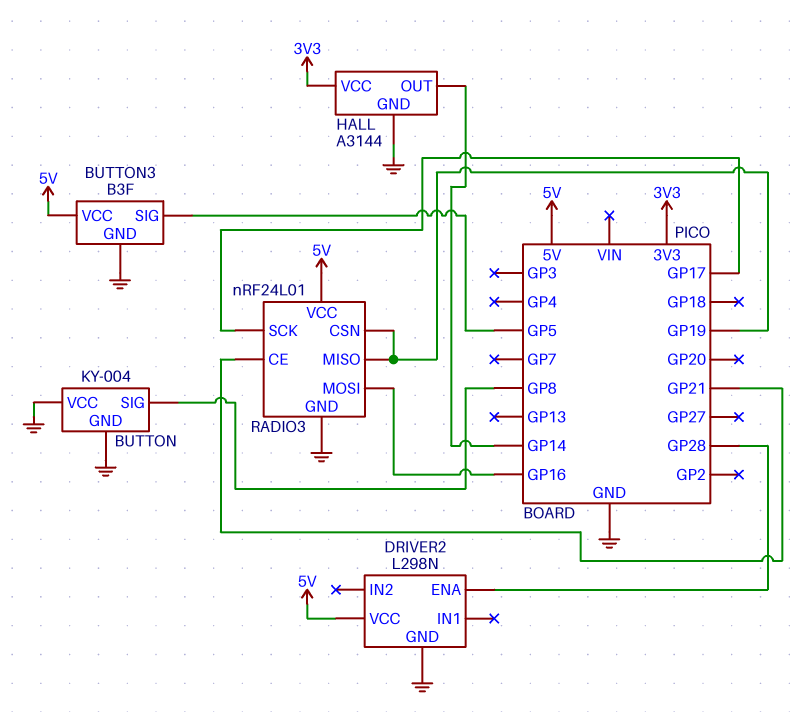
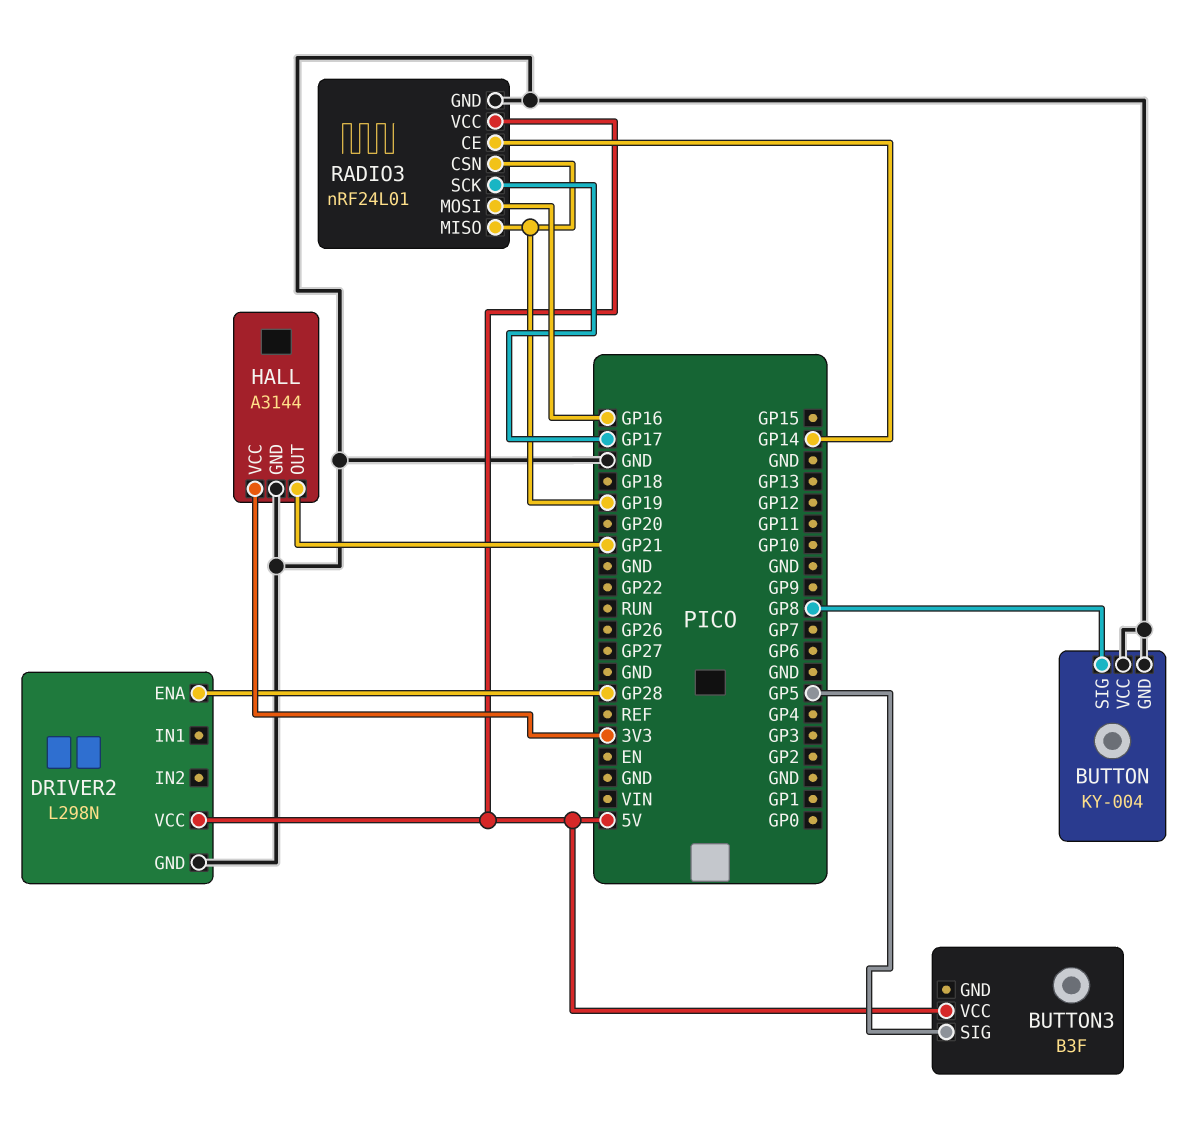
BUTTON3 pin GND: GND -> none
HALL pin OUT: GP14 -> GP21
RADIO3 pin CE: GP21 -> GP14

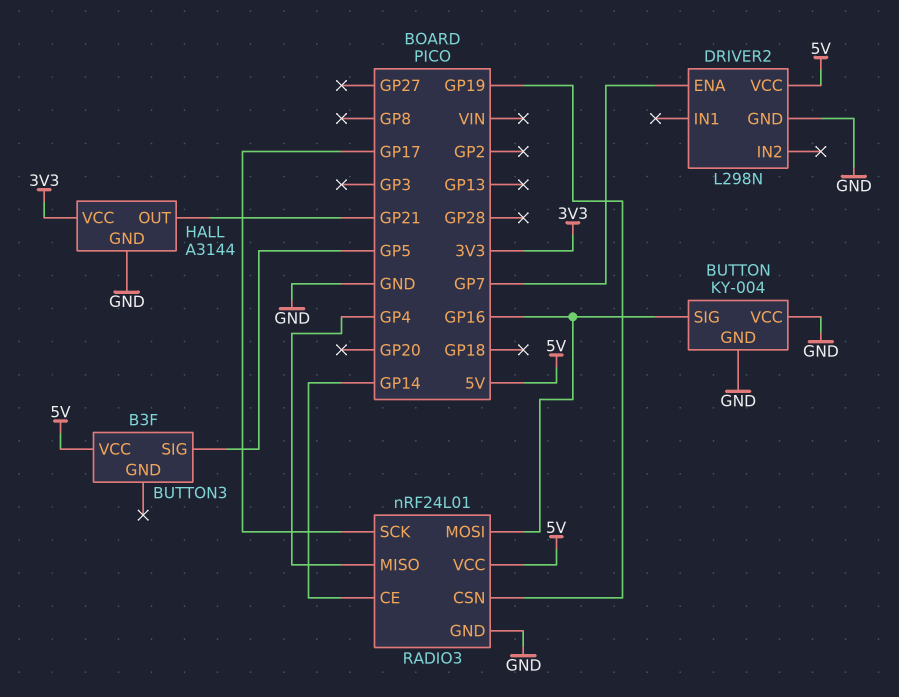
BUTTON pin SIG: GP8 -> GP16
DRIVER2 pin ENA: GP28 -> GP7
RADIO3 pin MISO: GP19 -> GP4

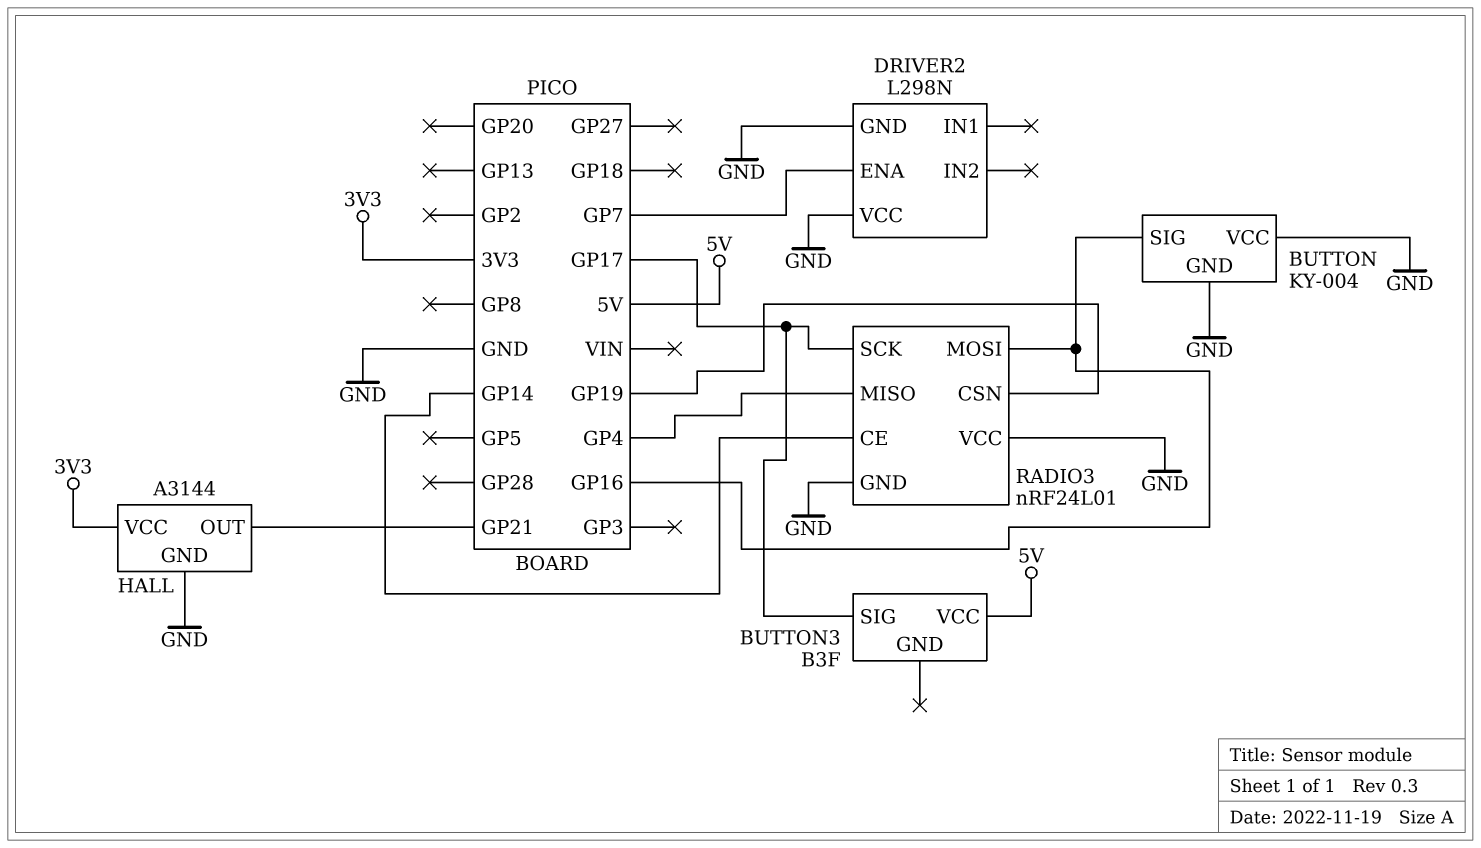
BUTTON3 pin SIG: GP5 -> GP17
DRIVER2 pin VCC: 5V -> GND
RADIO3 pin VCC: 5V -> GND

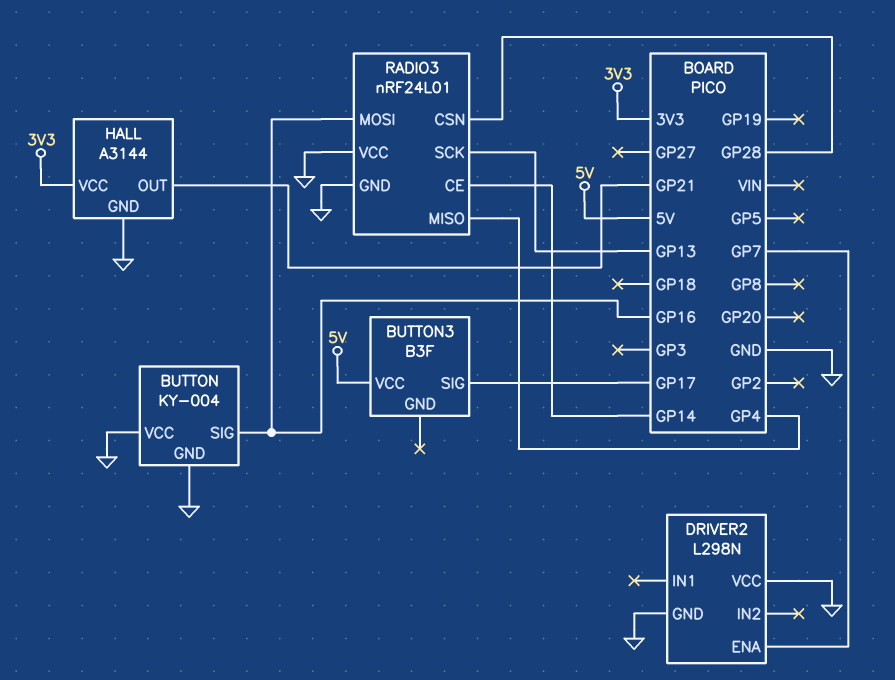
RADIO3 pin CSN: GP19 -> GP28
RADIO3 pin SCK: GP17 -> GP13

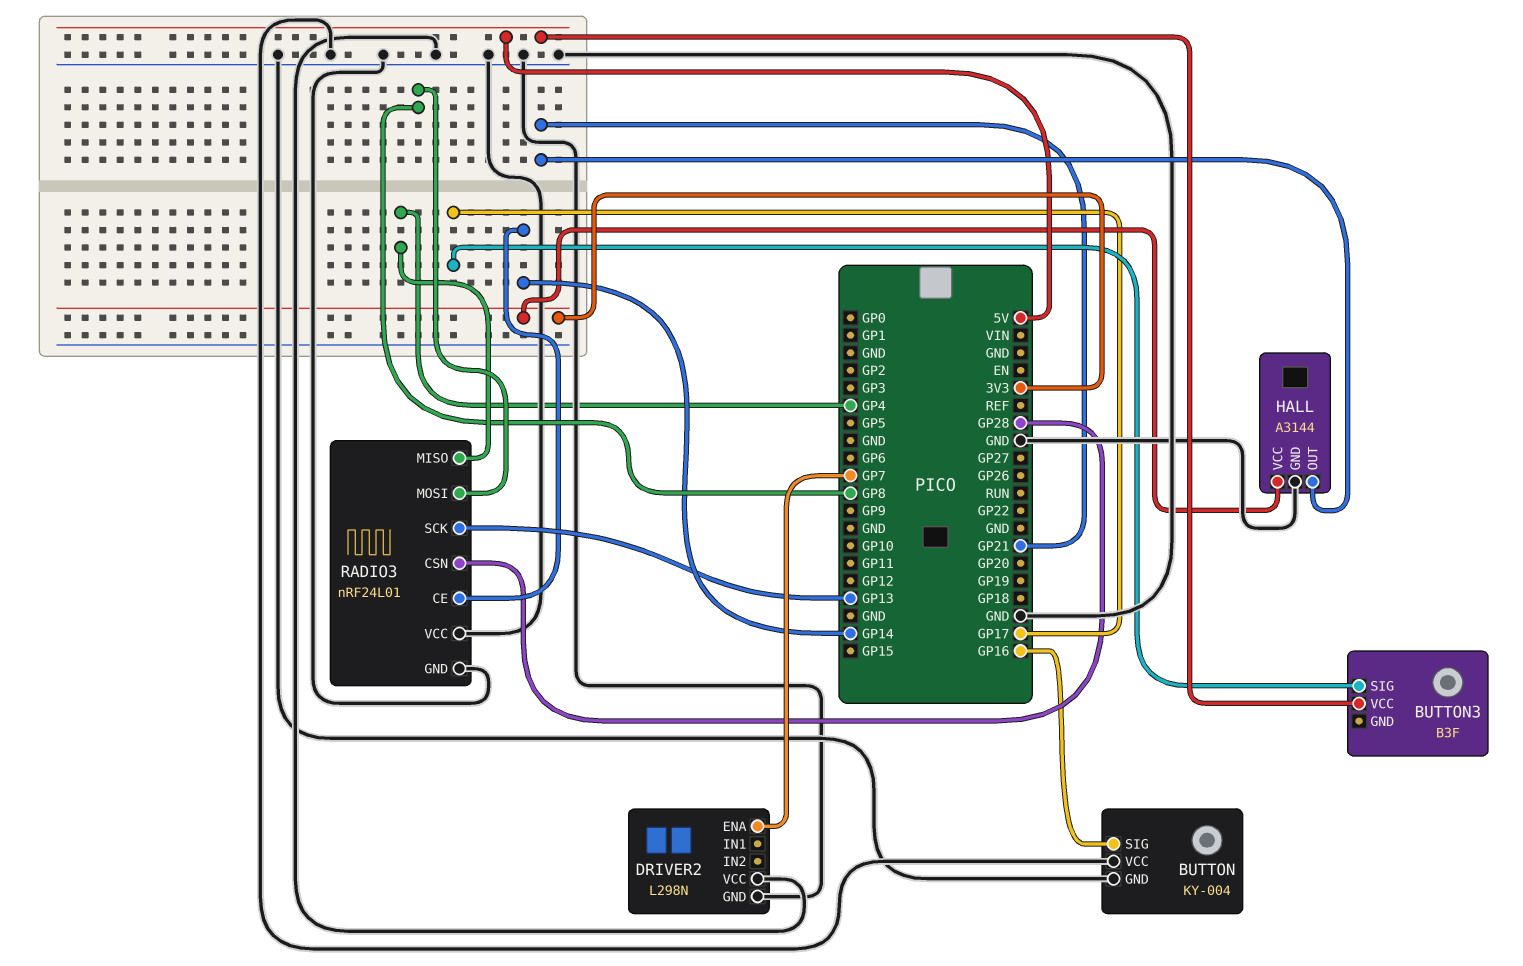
RADIO3 pin MOSI: GP16 -> GP8

